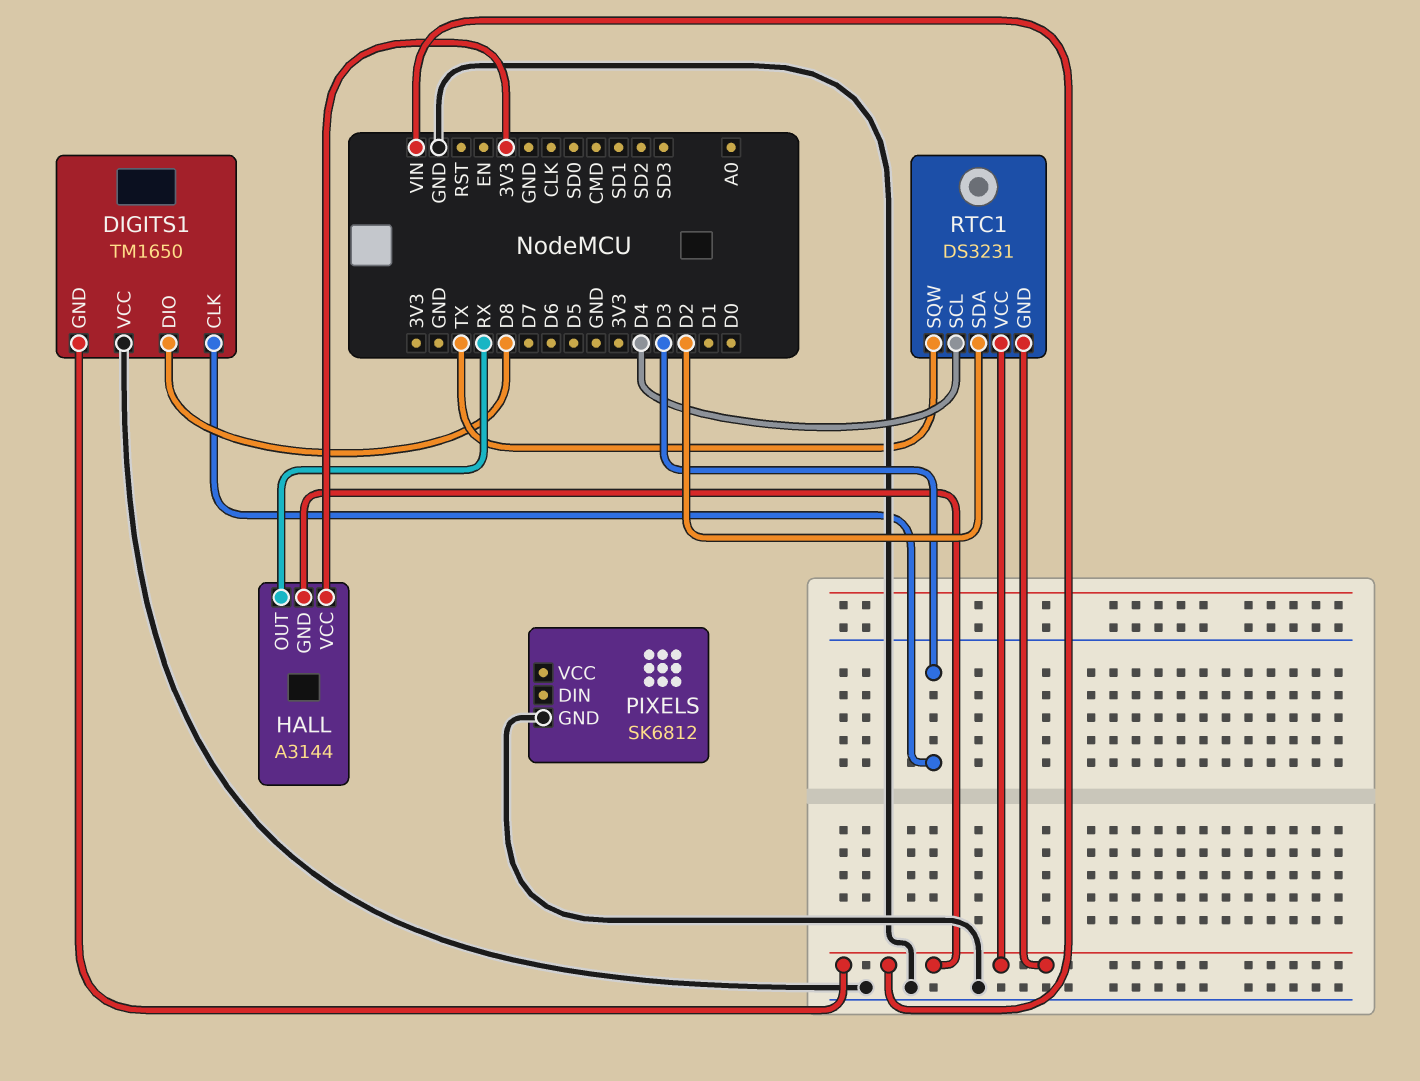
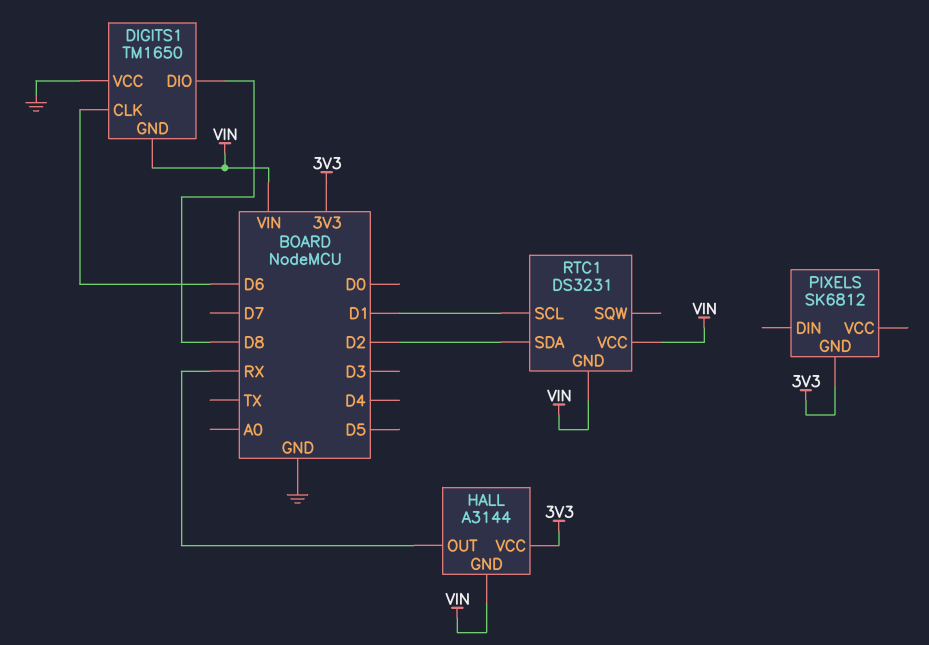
DIGITS1 pin CLK: D3 -> D6
PIXELS pin GND: GND -> 3V3
RTC1 pin SCL: D4 -> D1
RTC1 pin SQW: TX -> none

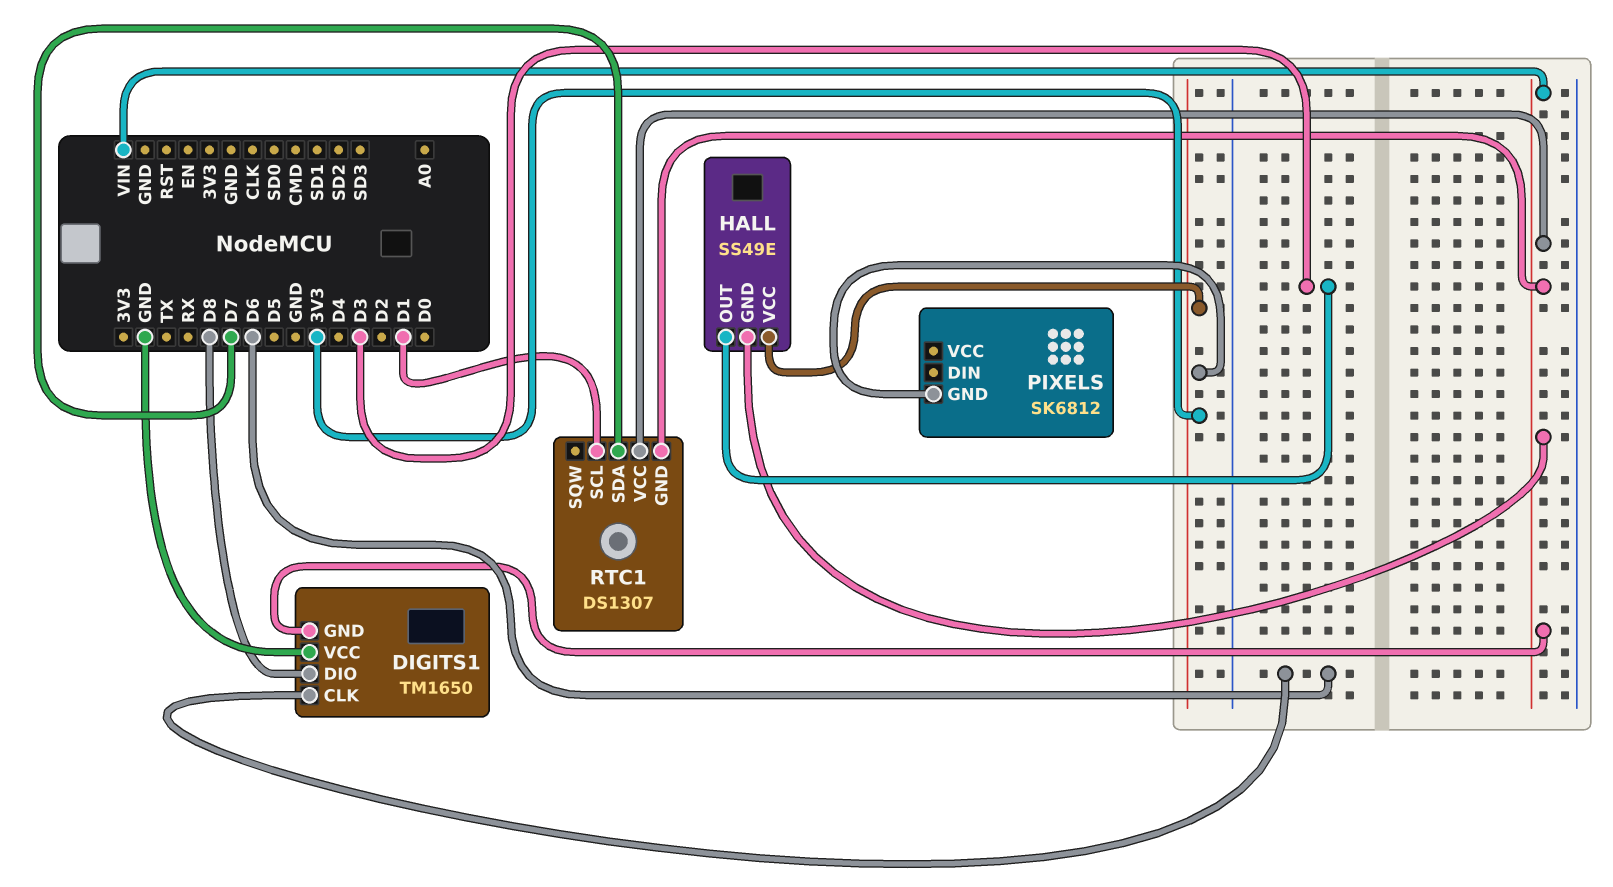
HALL: A3144 -> SS49E
HALL pin OUT: RX -> D3
RTC1: DS3231 -> DS1307
RTC1 pin SDA: D2 -> D7

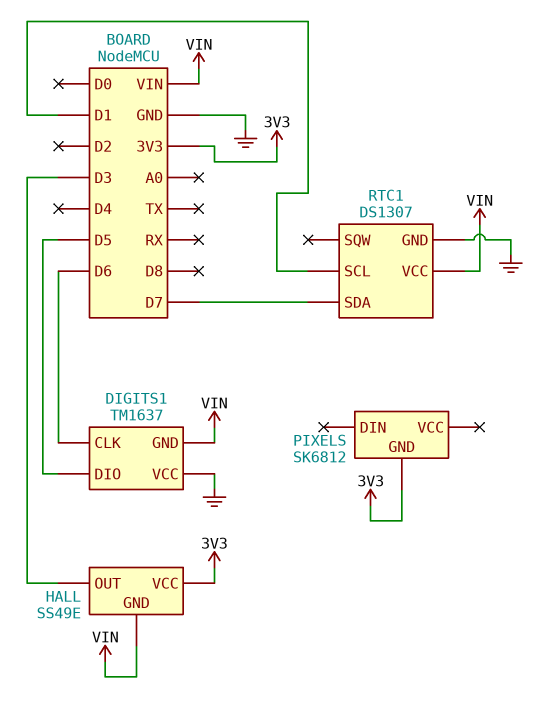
DIGITS1: TM1650 -> TM1637
DIGITS1 pin DIO: D8 -> D5
RTC1 pin GND: VIN -> GND

